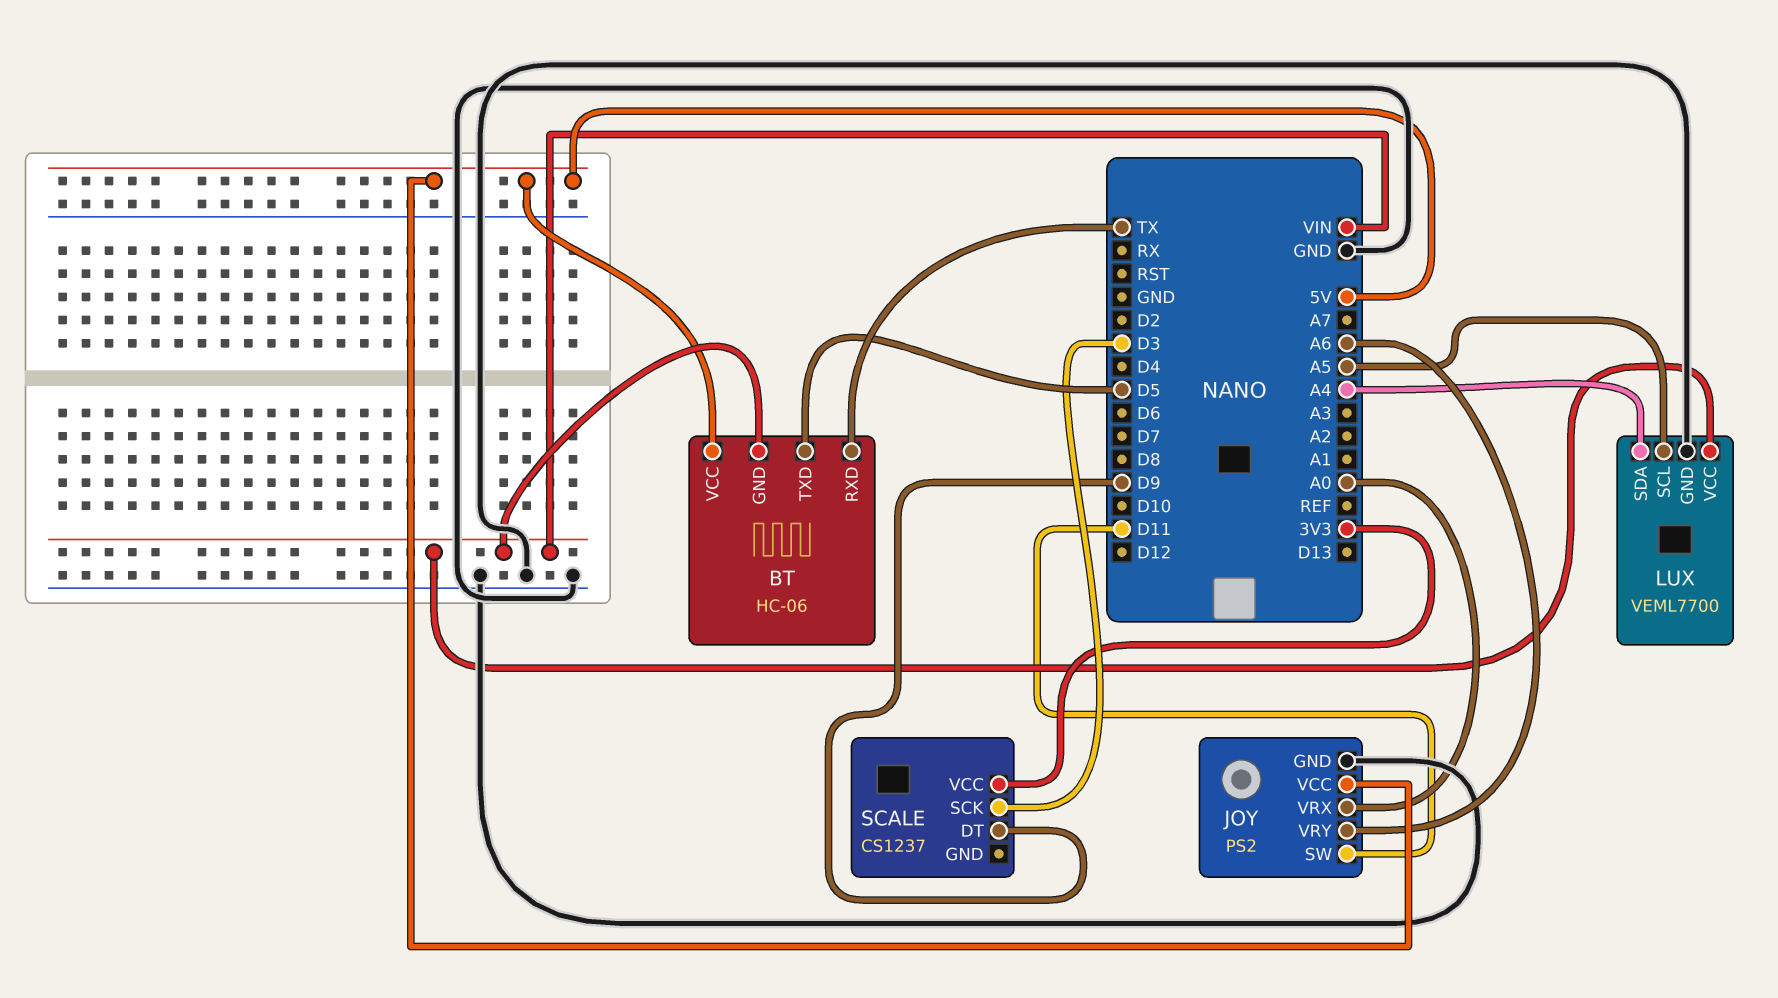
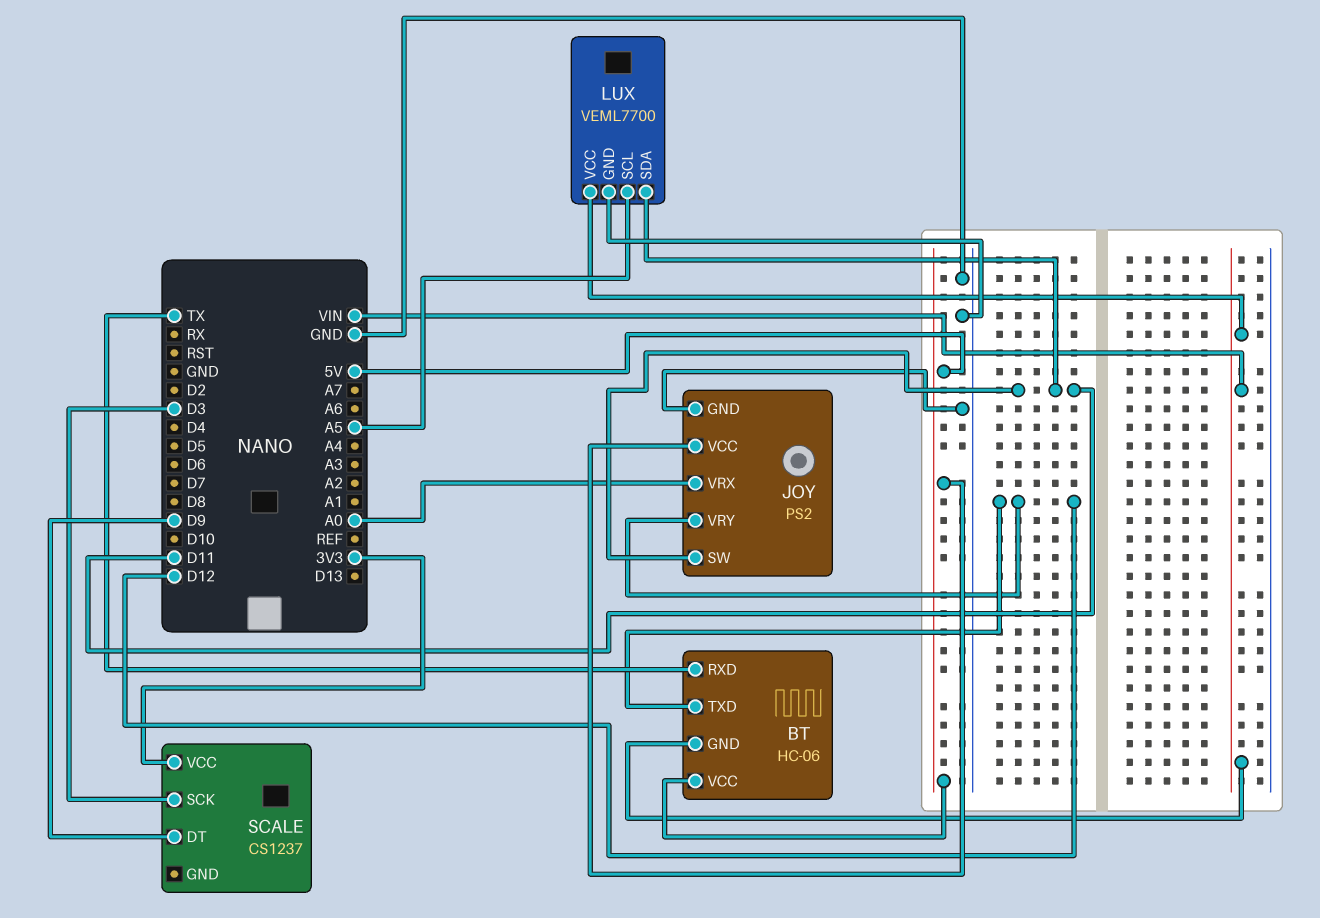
BT pin TXD: D5 -> D12
JOY pin VRY: A6 -> D12
LUX pin SDA: A4 -> D11

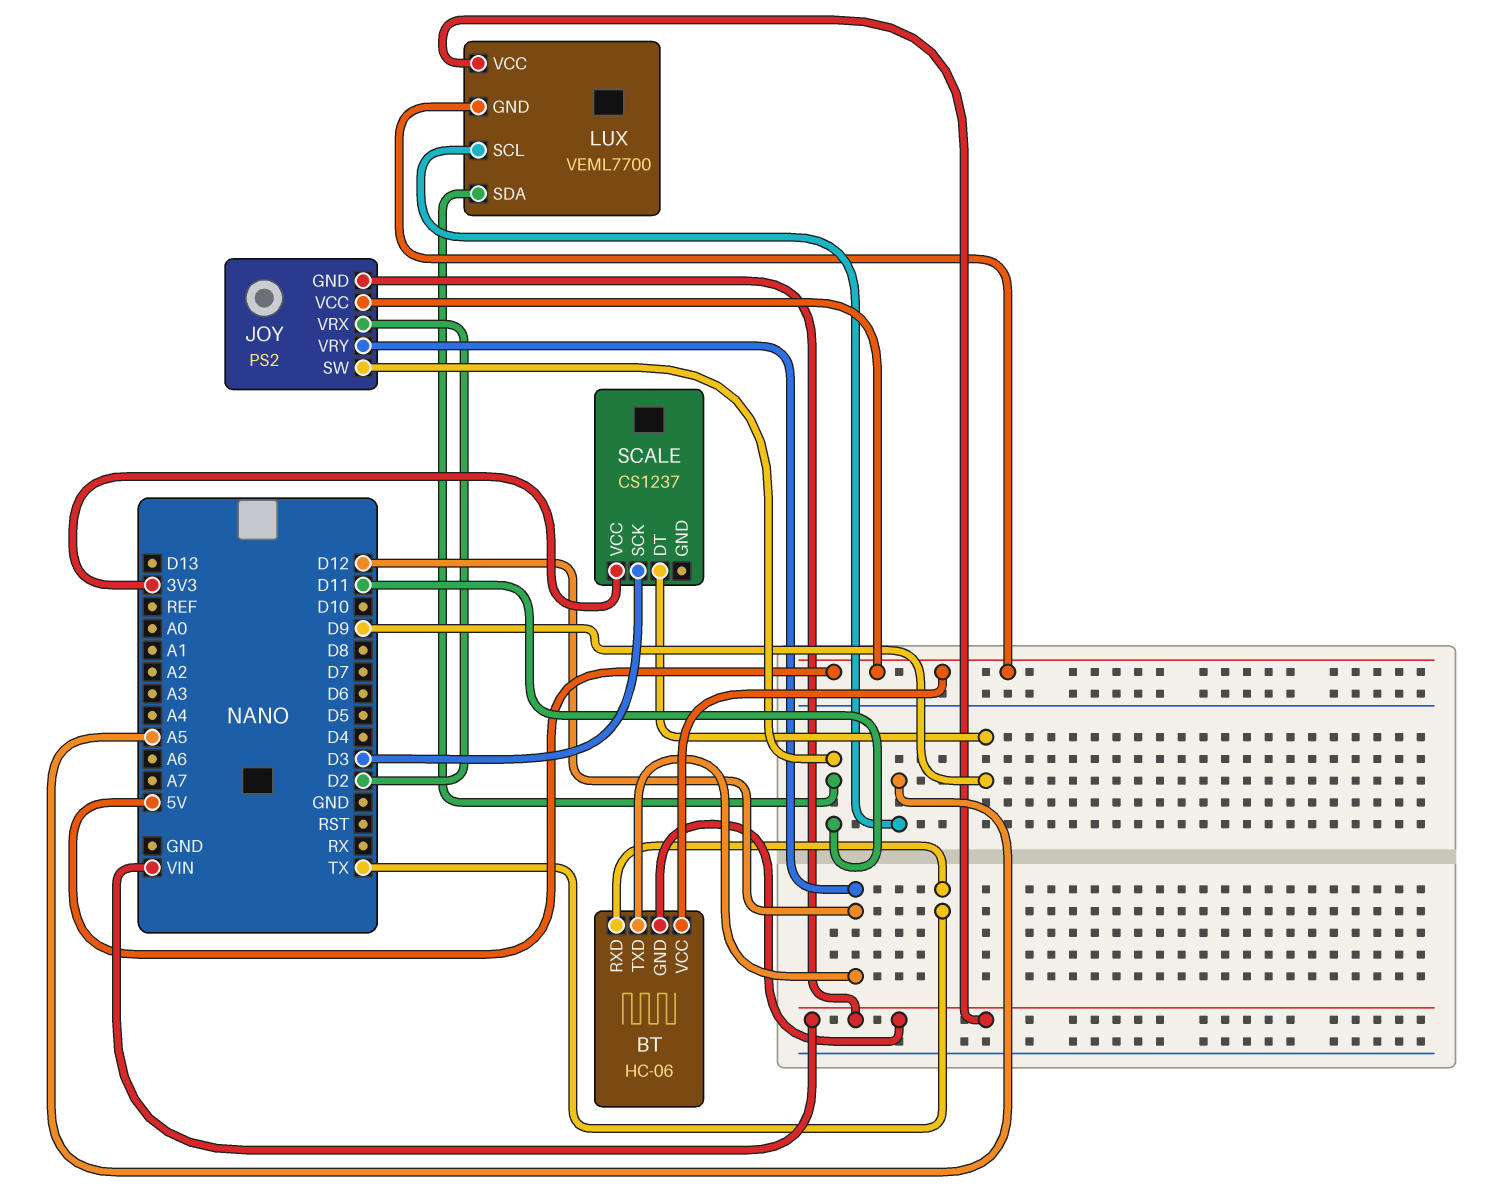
JOY pin GND: GND -> VIN
JOY pin VRX: A0 -> D2
LUX pin GND: GND -> 5V

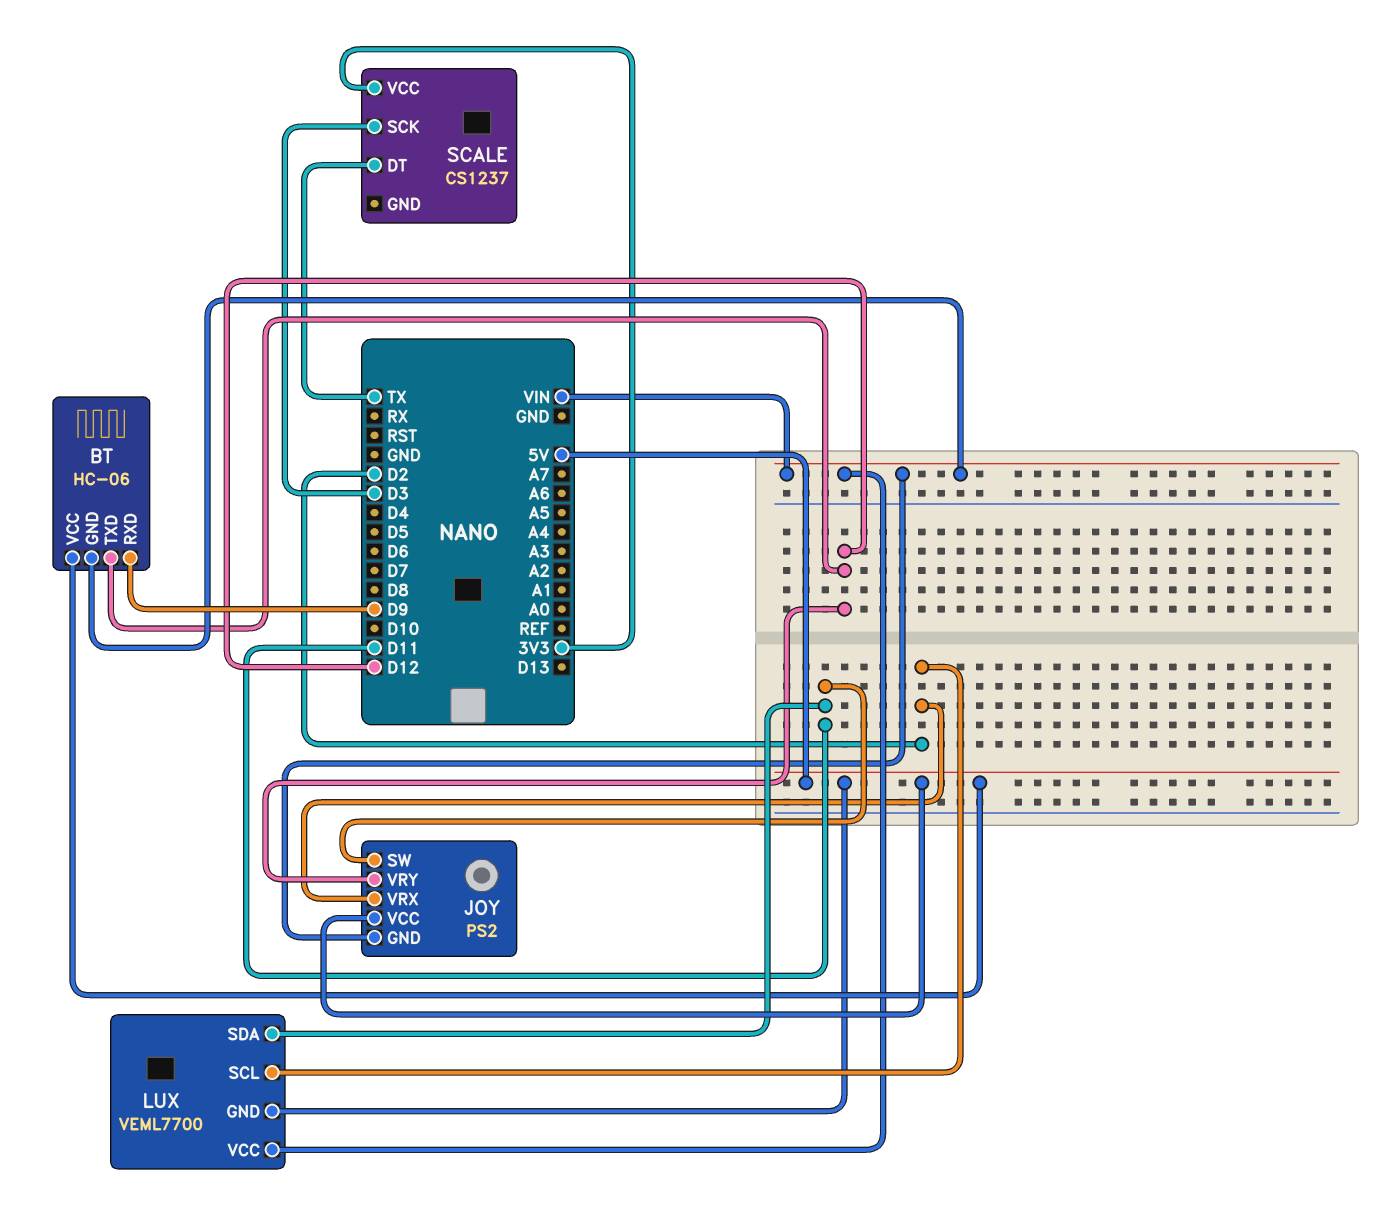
BT pin RXD: TX -> D9
LUX pin SCL: A5 -> D2
SCALE pin DT: D9 -> TX

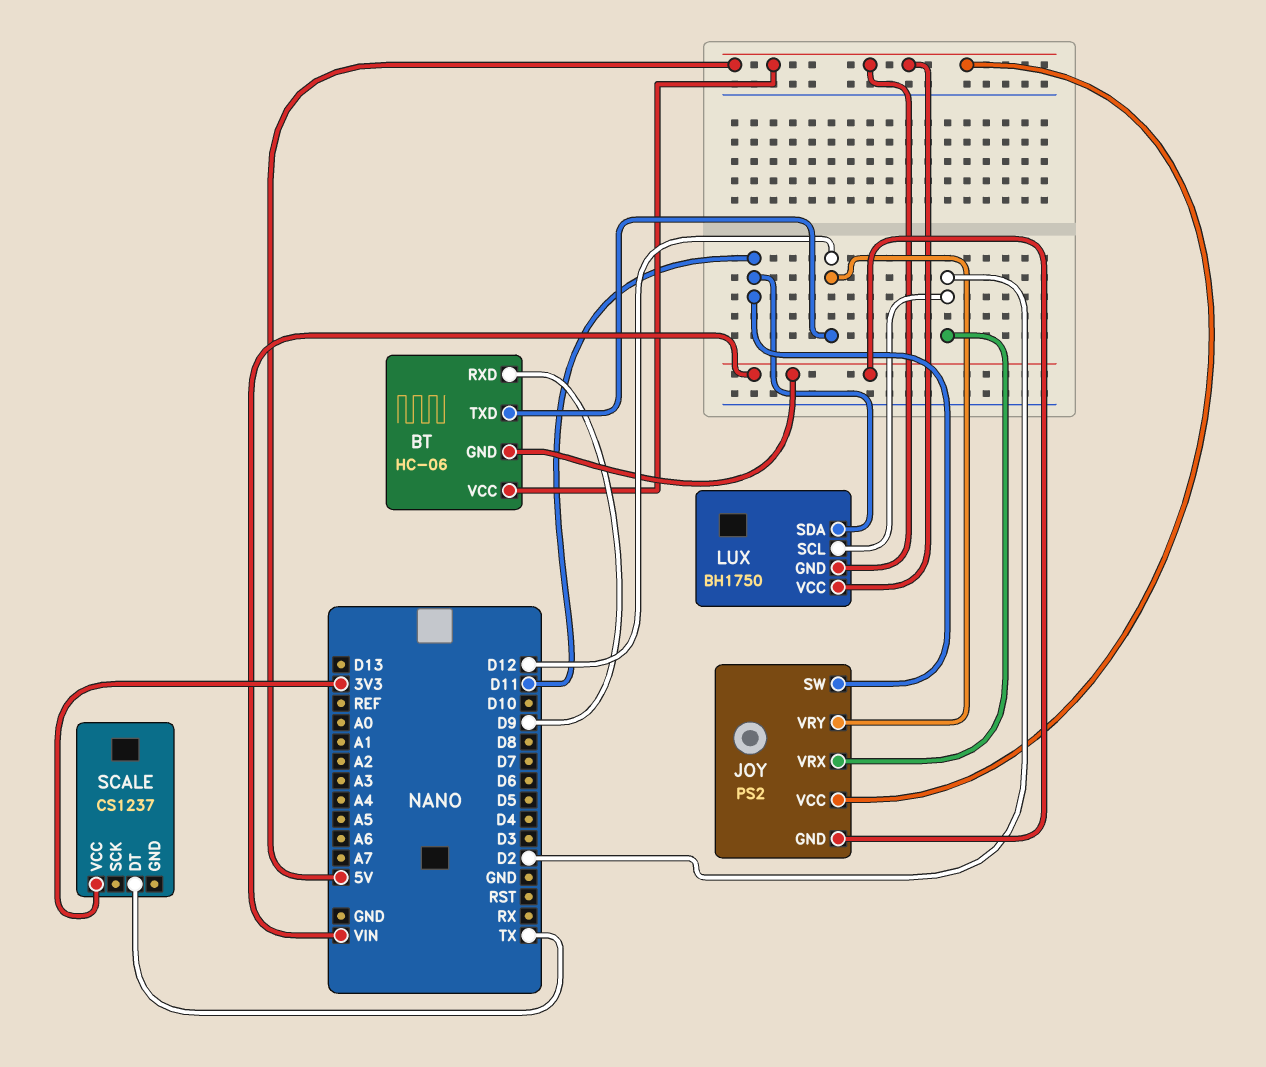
LUX: VEML7700 -> BH1750
LUX pin VCC: VIN -> 5V
SCALE pin SCK: D3 -> none

